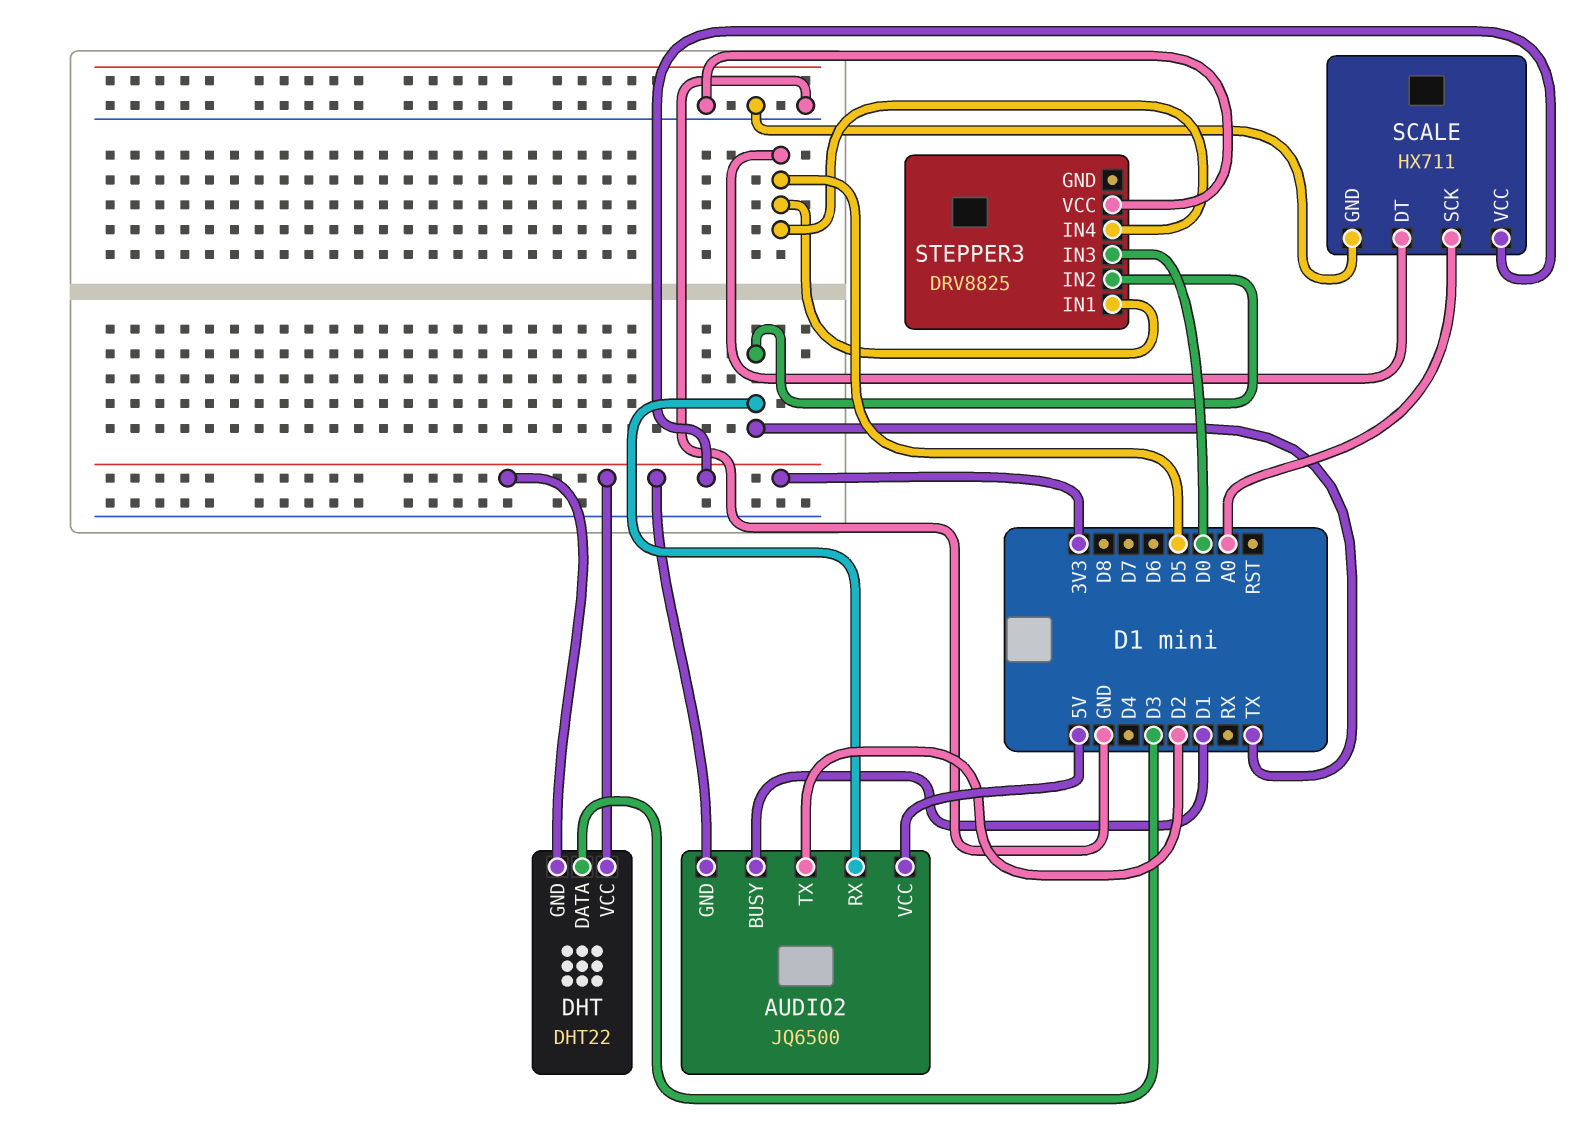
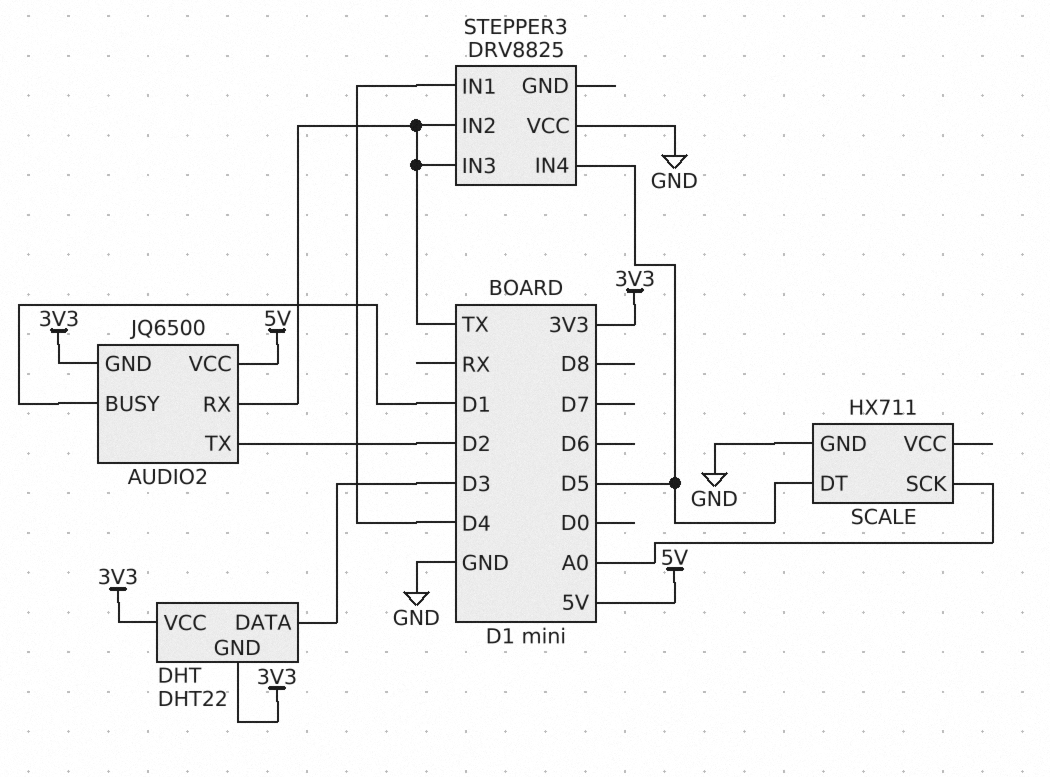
SCALE pin VCC: 3V3 -> none
STEPPER3 pin IN1: D5 -> D4
STEPPER3 pin IN3: D0 -> TX

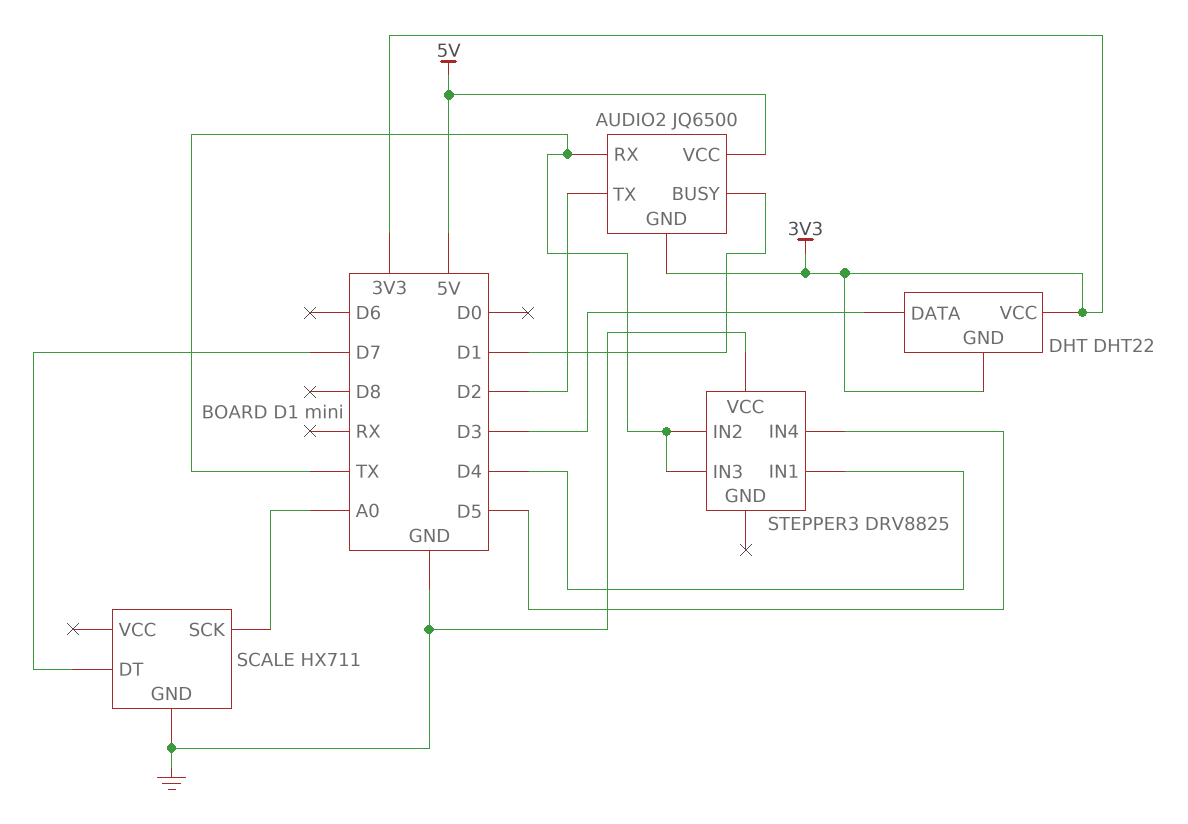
SCALE pin DT: D5 -> D7

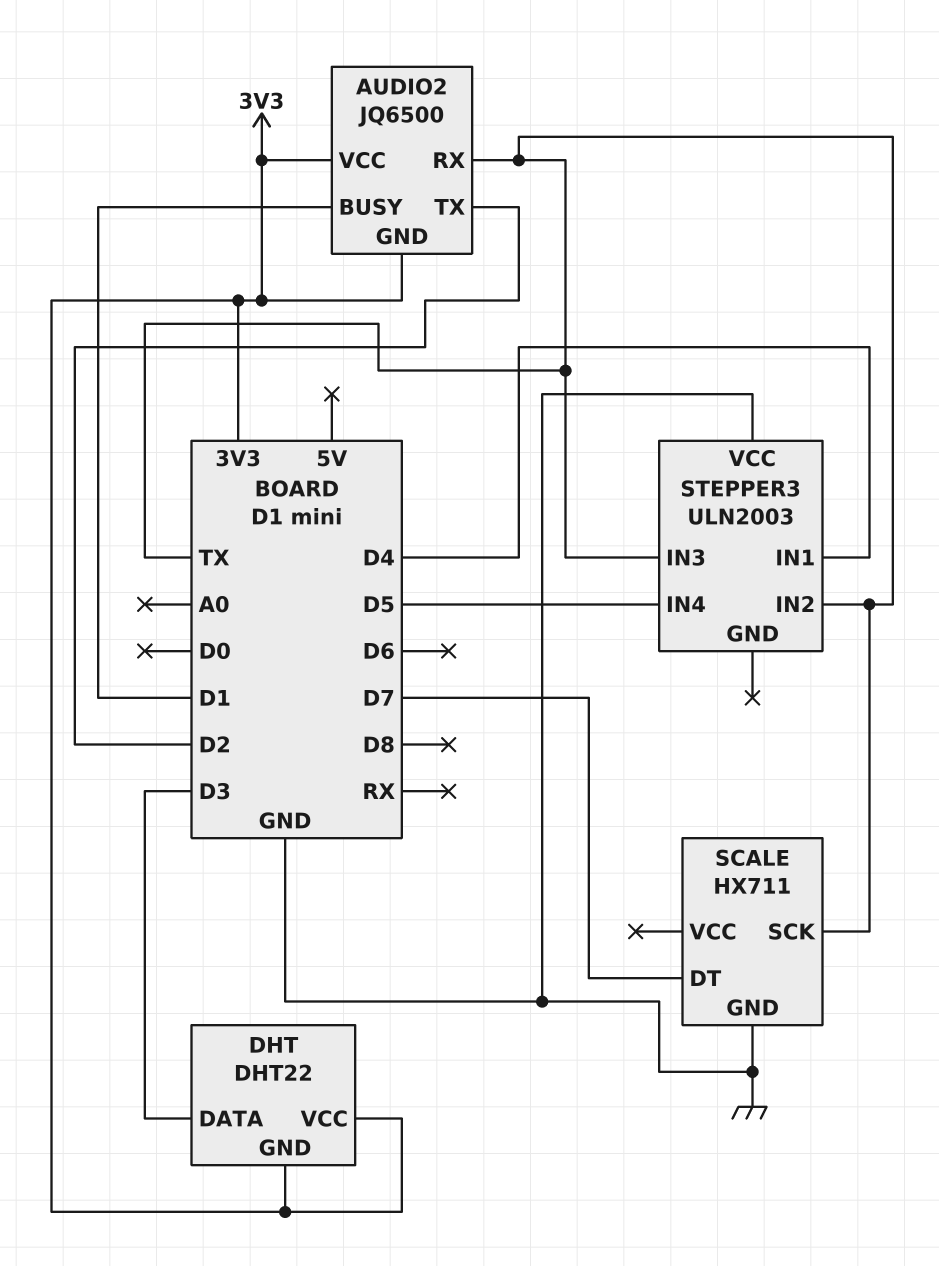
AUDIO2 pin VCC: 5V -> 3V3
SCALE pin SCK: A0 -> TX
STEPPER3: DRV8825 -> ULN2003

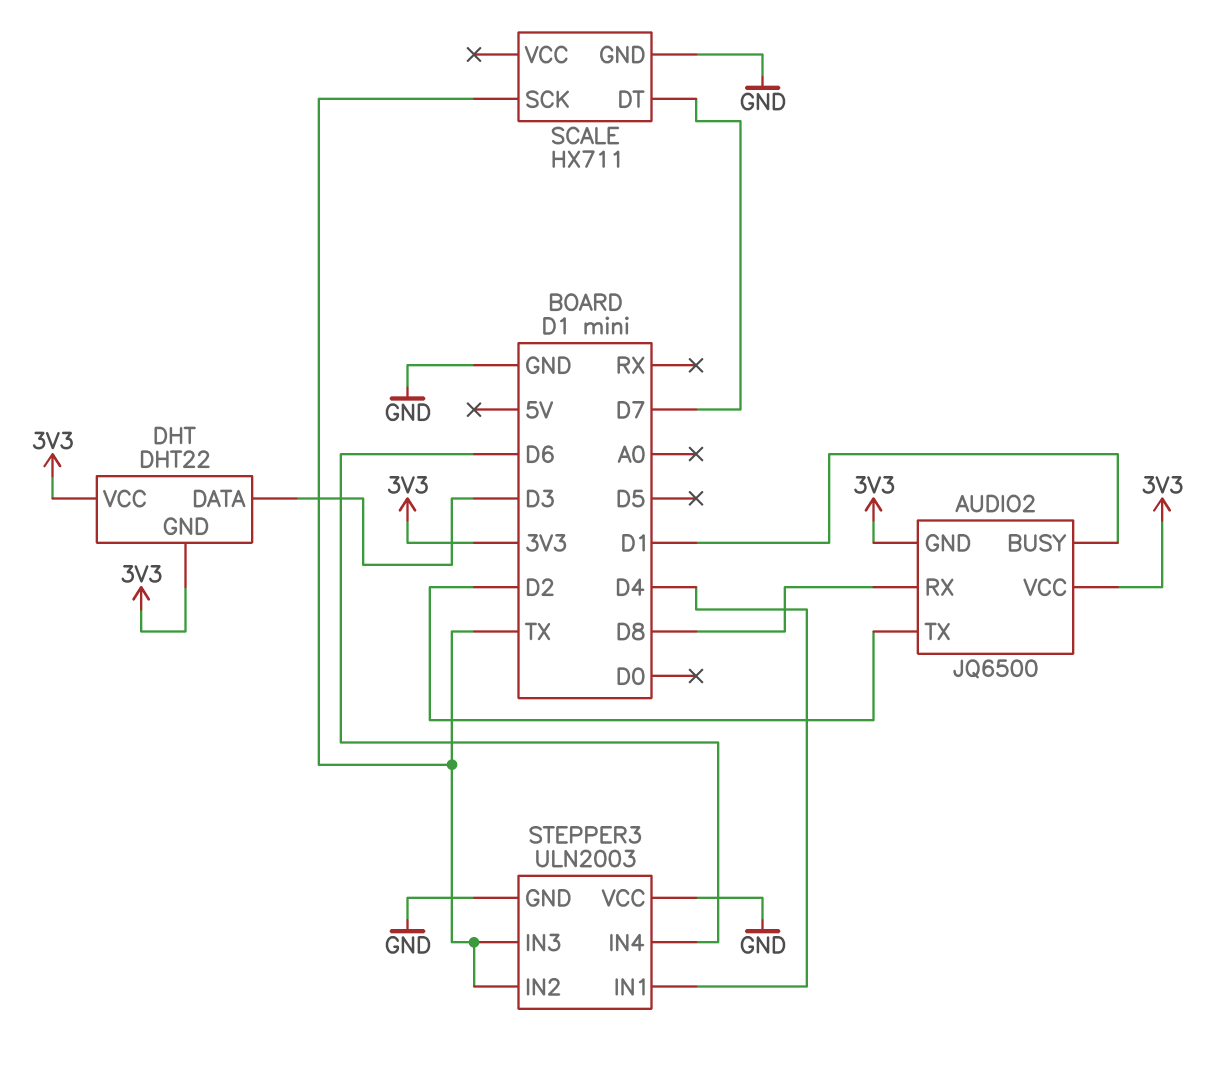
AUDIO2 pin RX: TX -> D8
STEPPER3 pin GND: none -> GND
STEPPER3 pin IN4: D5 -> D6

